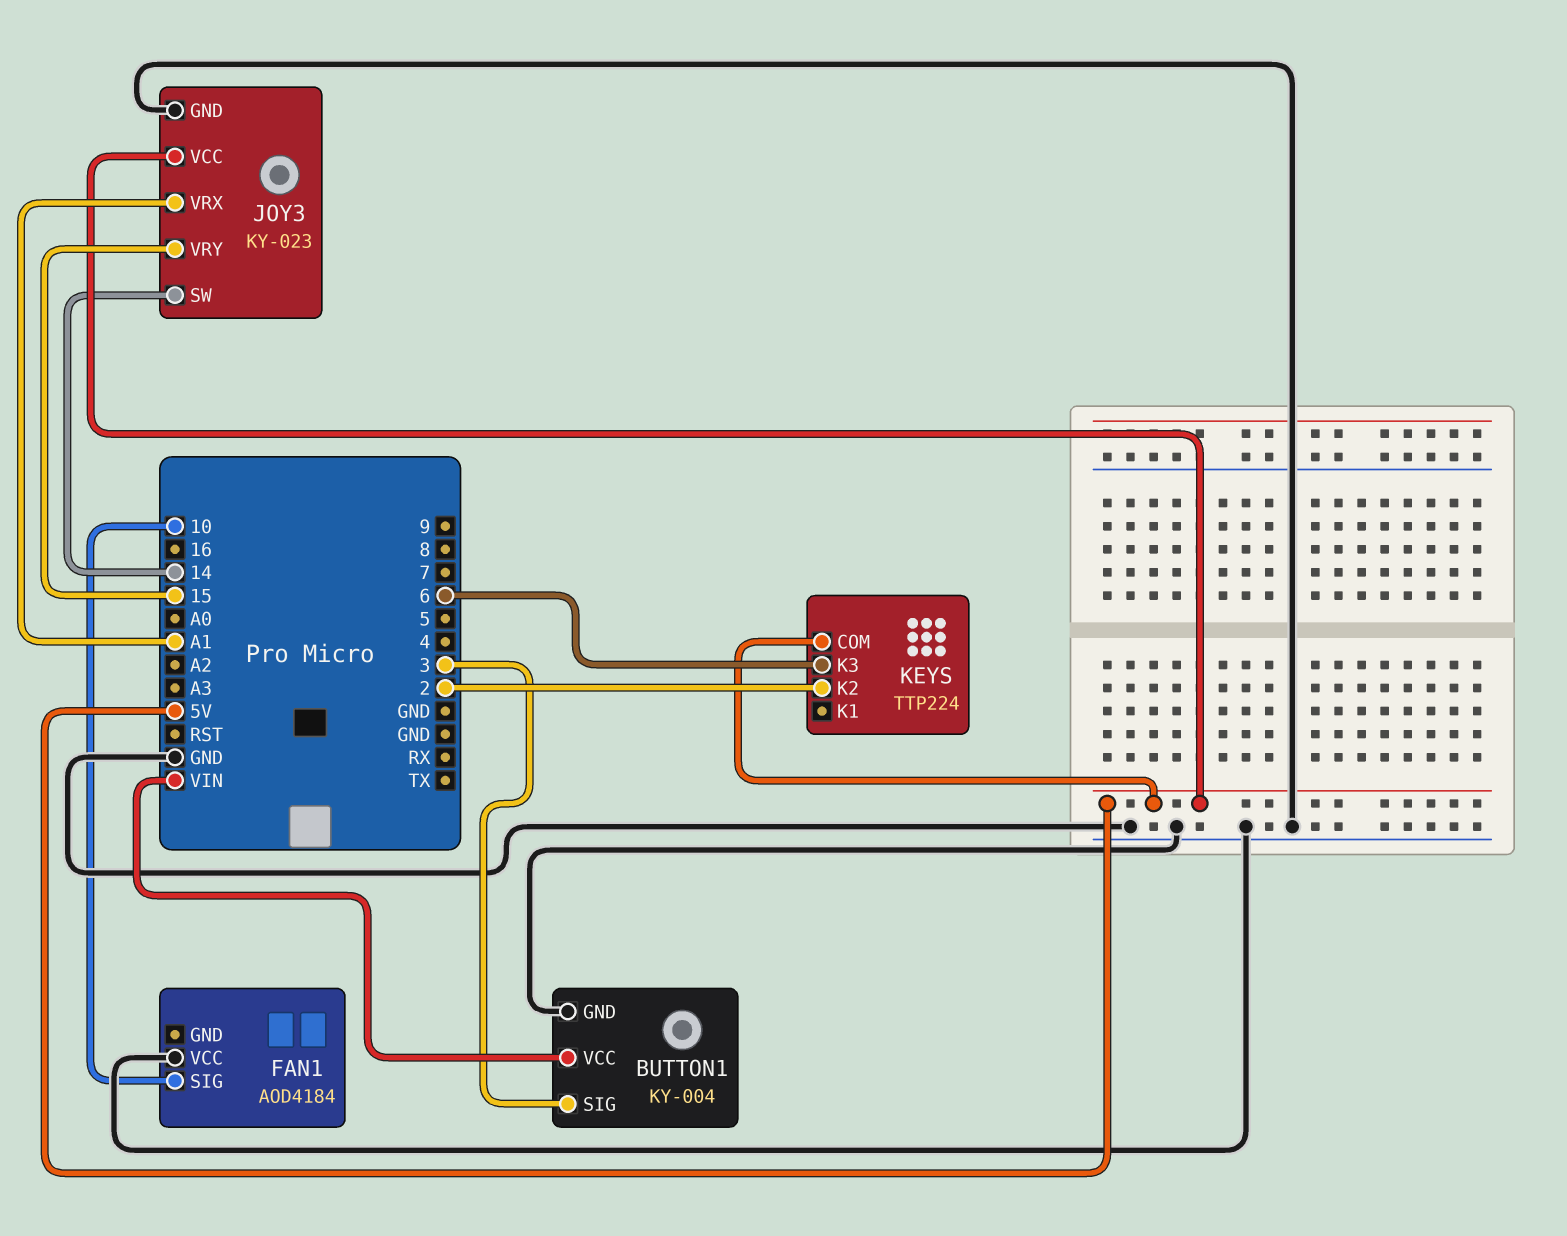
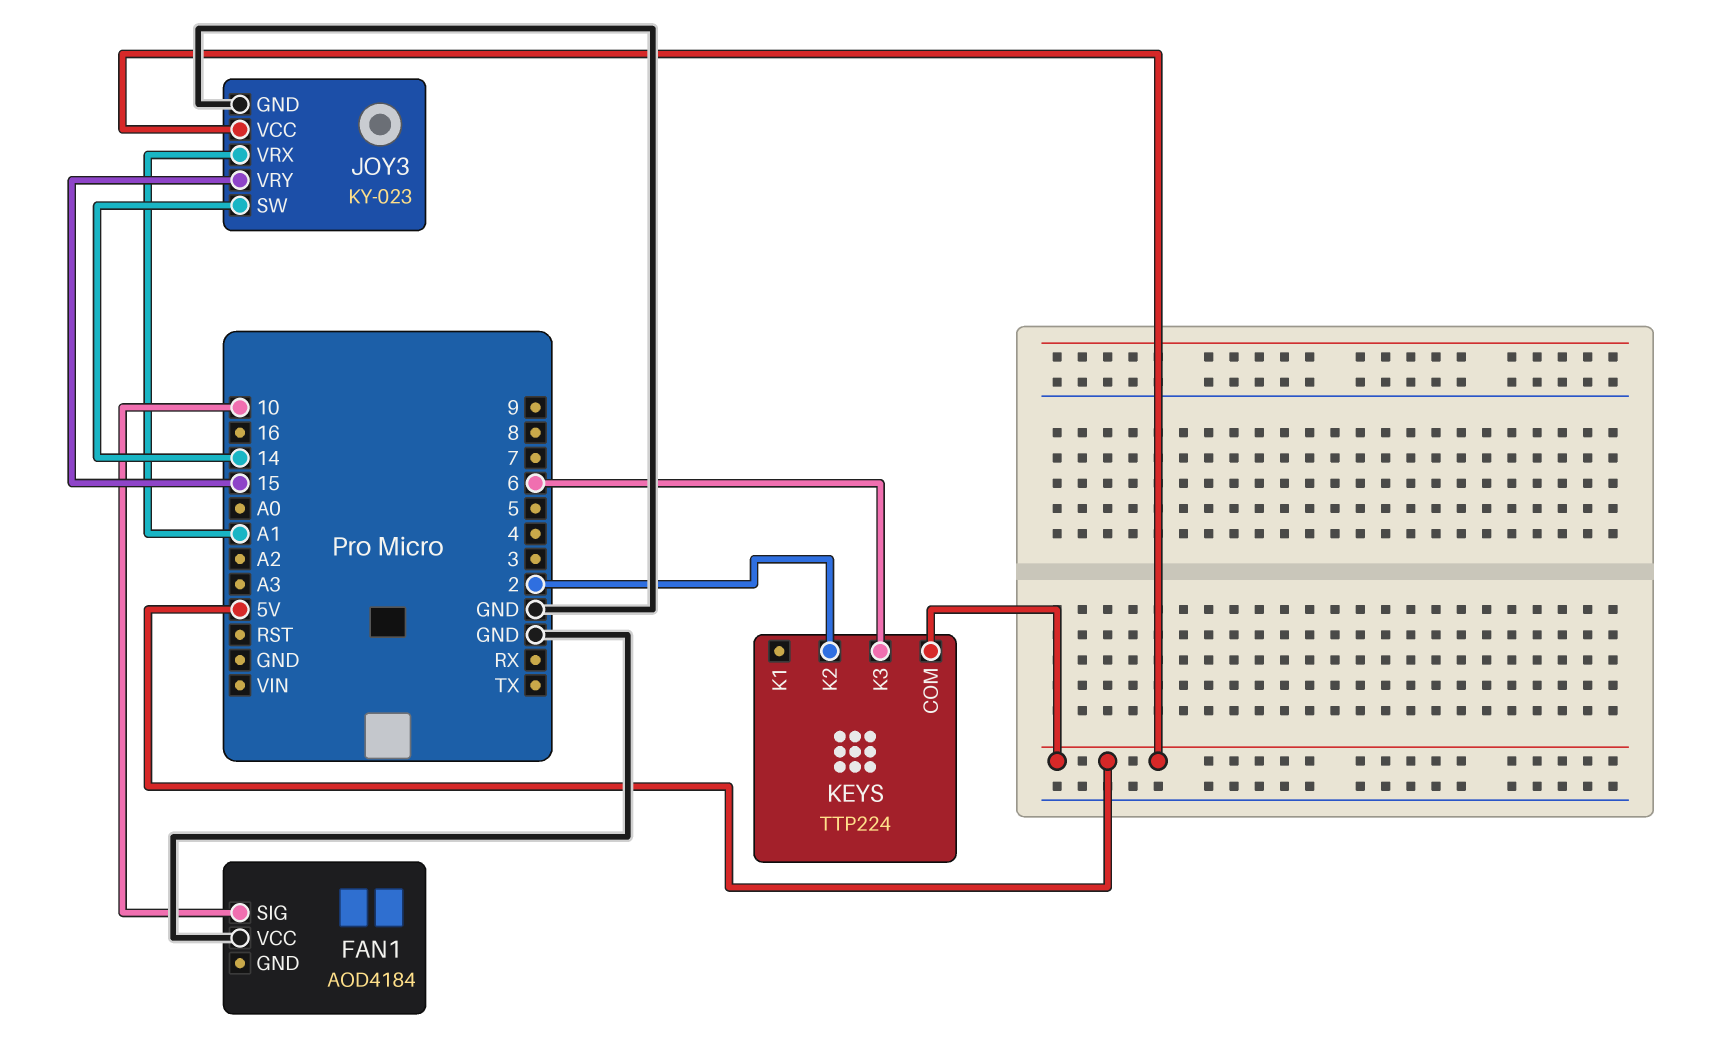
BUTTON1: KY-004 -> none
BUTTON1 pin GND: GND -> none
BUTTON1 pin SIG: 3 -> none
BUTTON1 pin VCC: VIN -> none

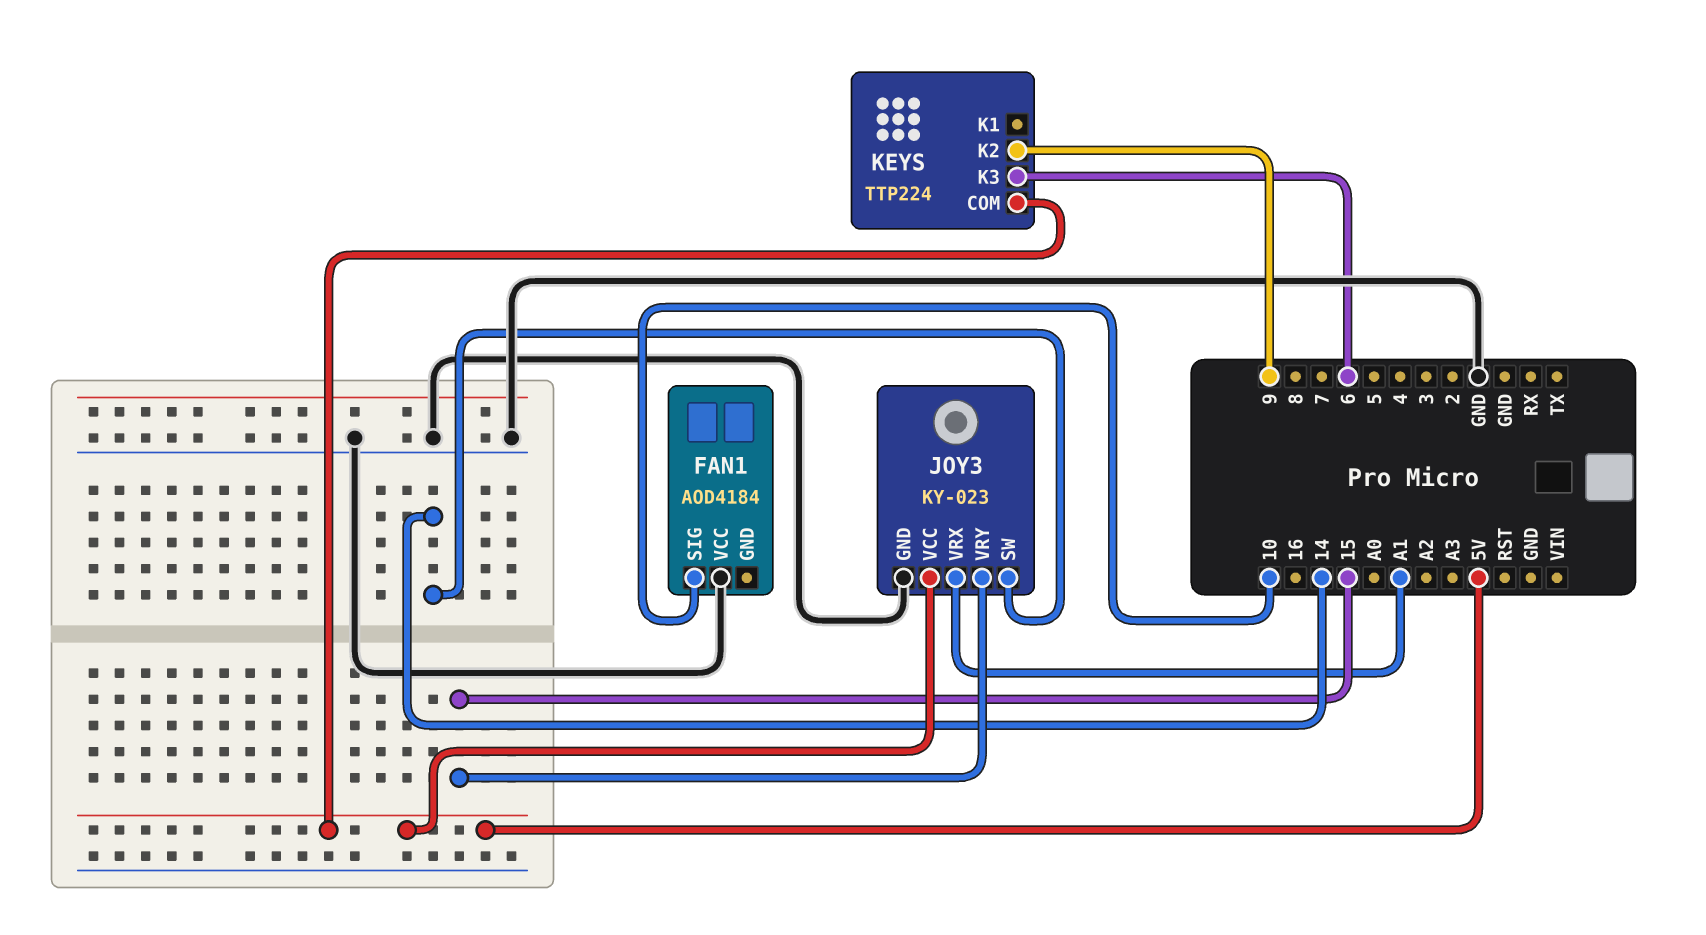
KEYS pin K2: 2 -> 9

